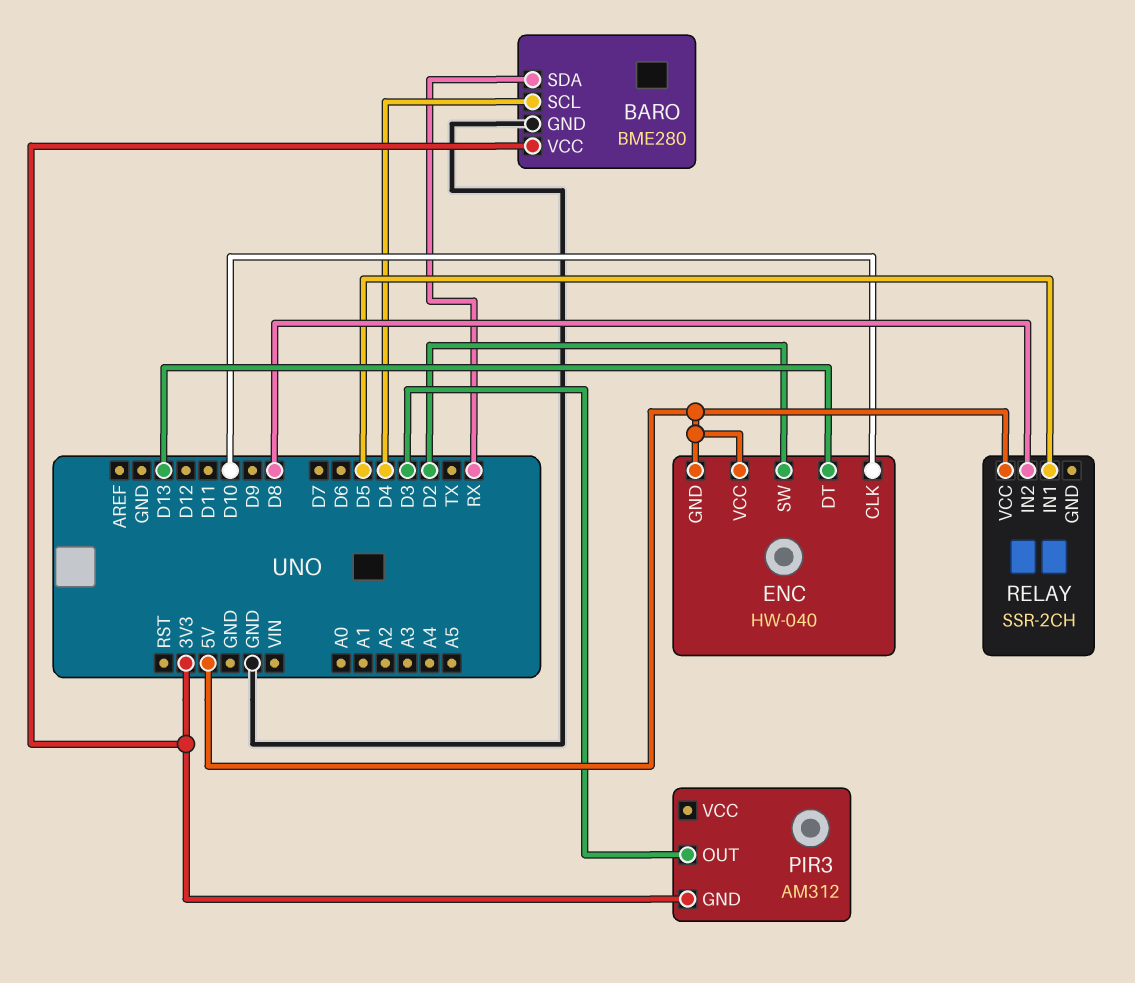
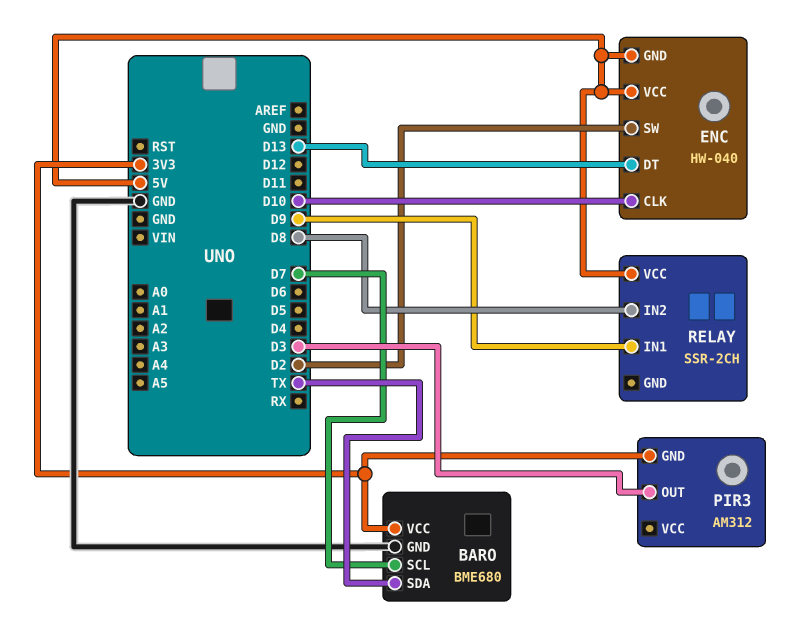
BARO: BME280 -> BME680
BARO pin SCL: D4 -> D7
BARO pin SDA: RX -> TX
RELAY pin IN1: D5 -> D9

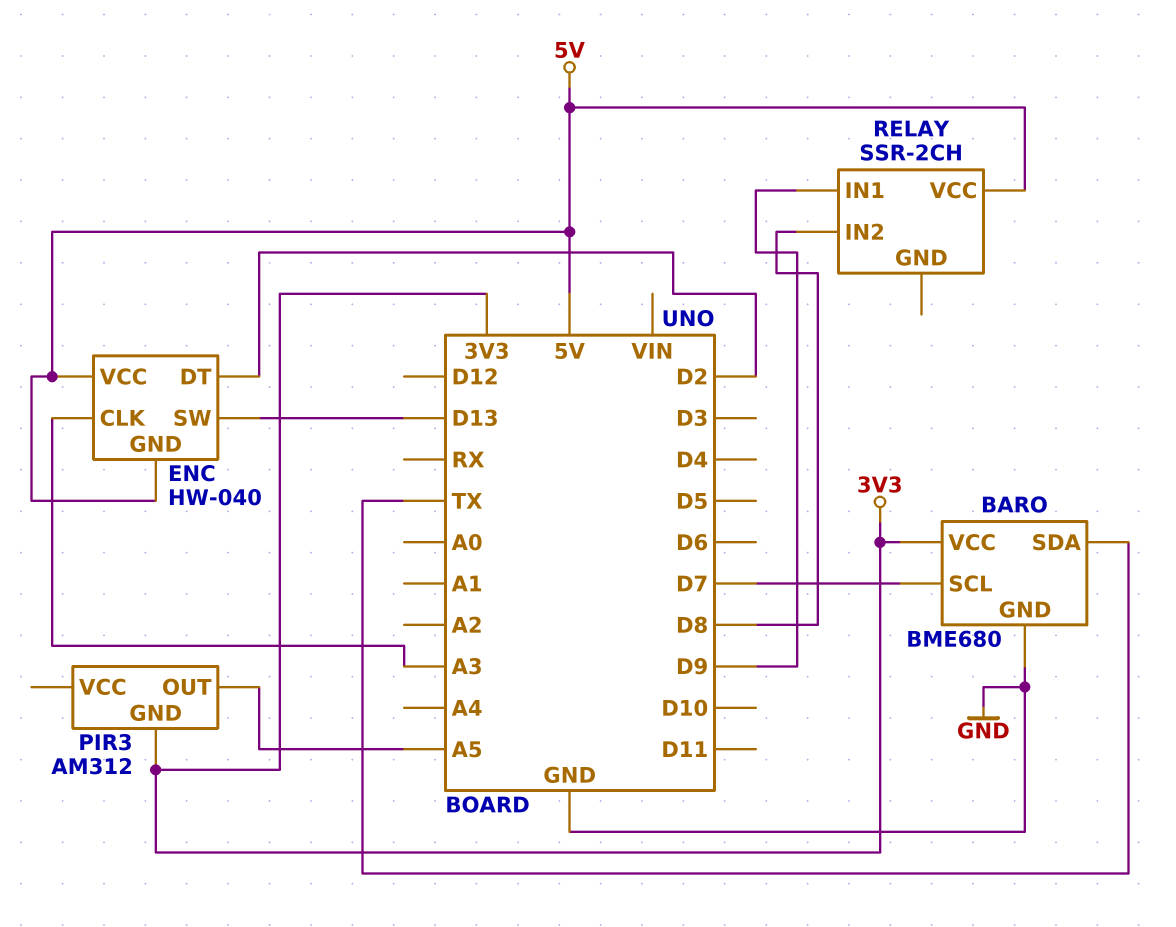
ENC pin CLK: D10 -> A3
ENC pin DT: D13 -> D2
ENC pin SW: D2 -> D13
PIR3 pin OUT: D3 -> A5

